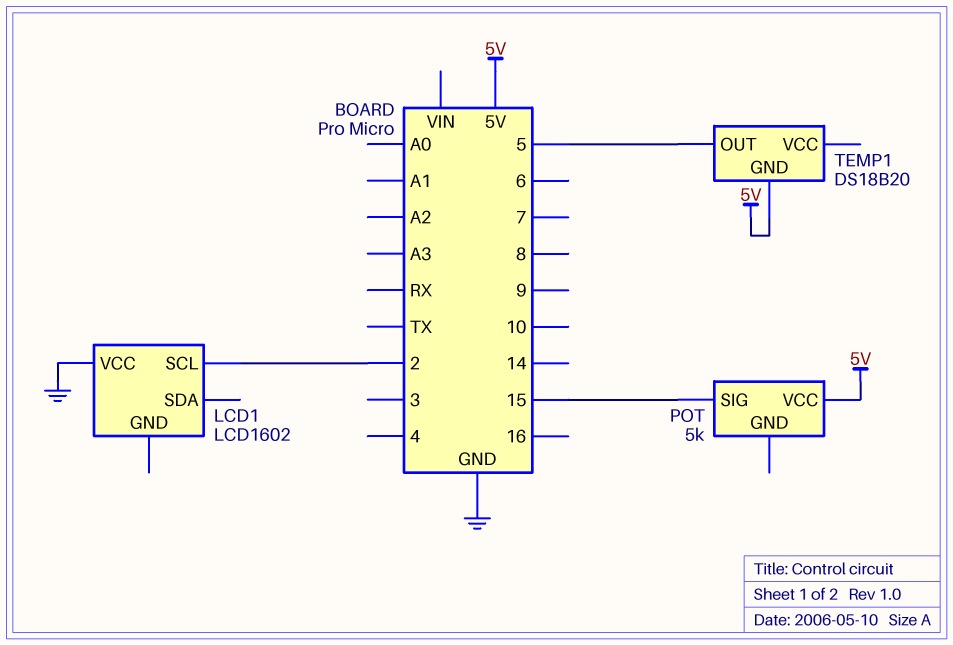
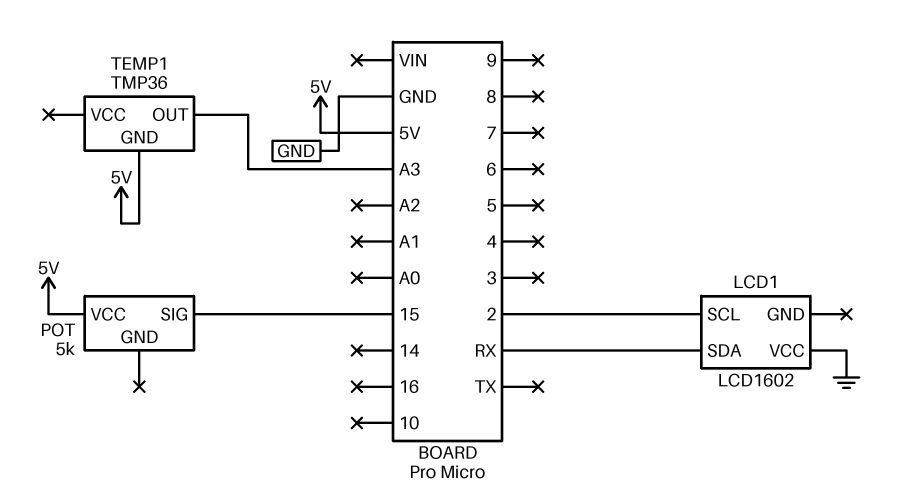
LCD1 pin SDA: none -> RX
TEMP1: DS18B20 -> TMP36
TEMP1 pin OUT: 5 -> A3

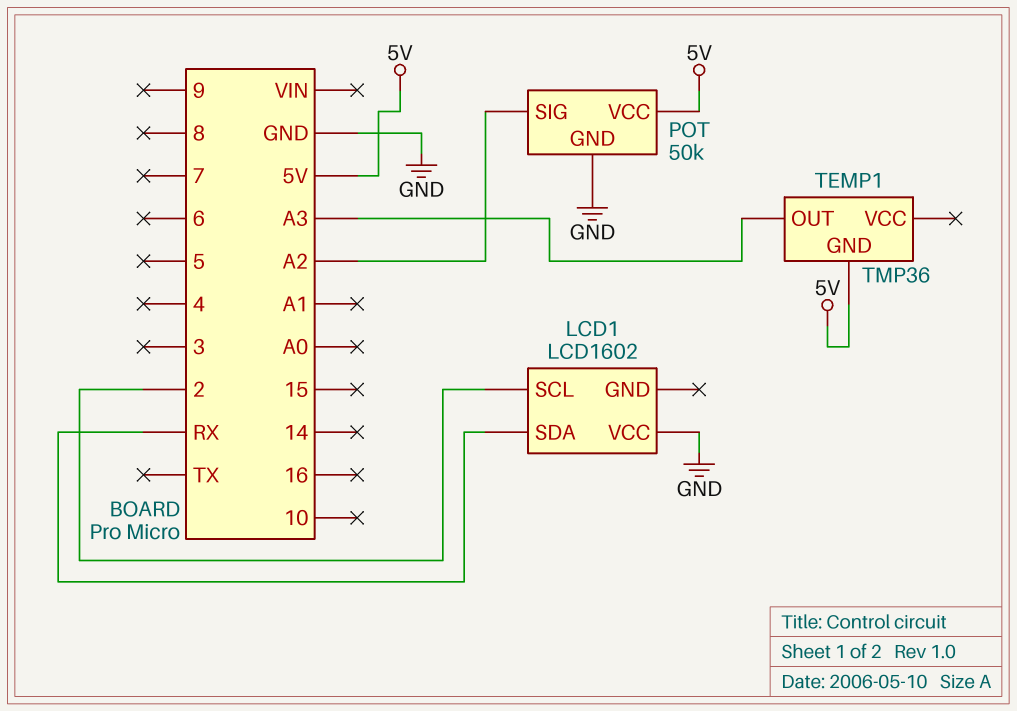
POT: 5k -> 50k
POT pin GND: none -> GND
POT pin SIG: 15 -> A2

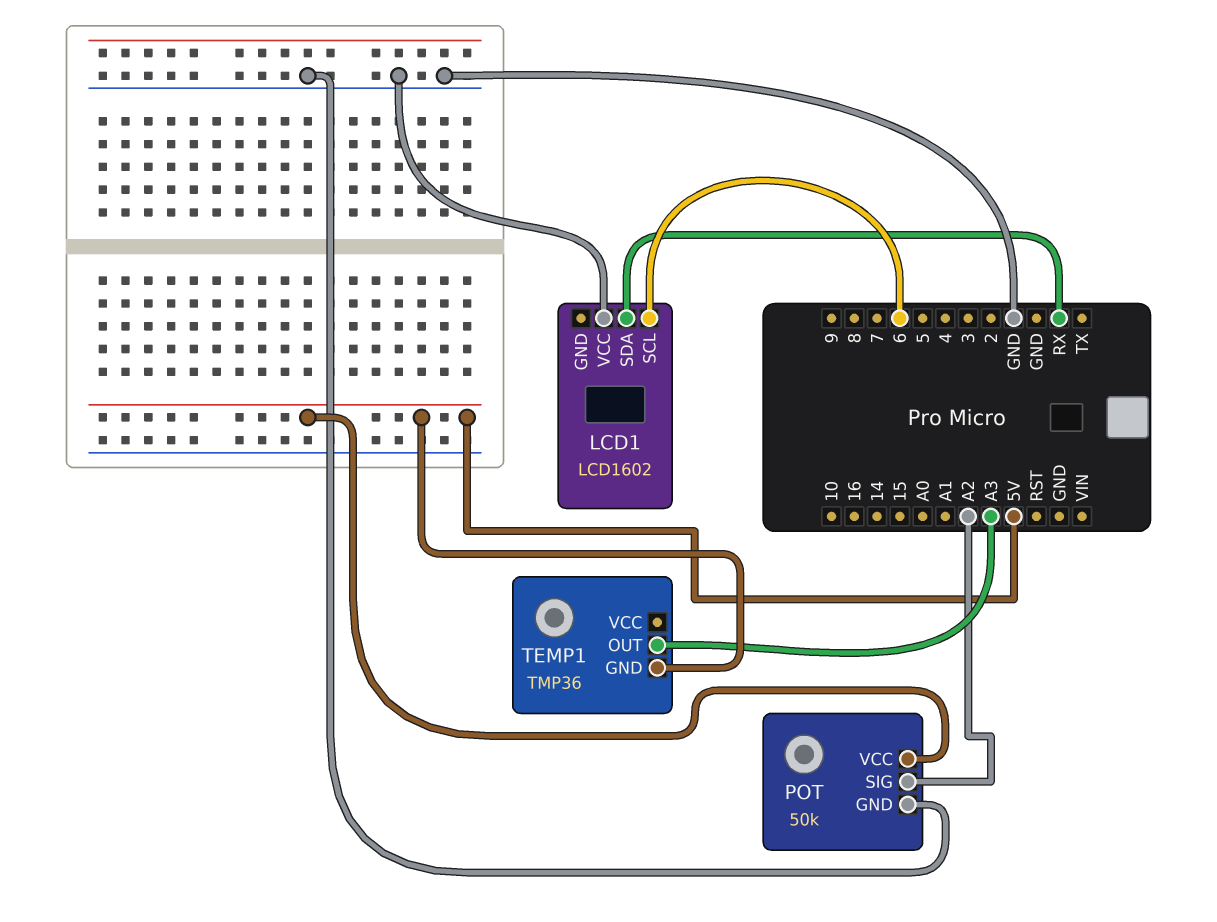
LCD1 pin SCL: 2 -> 6

